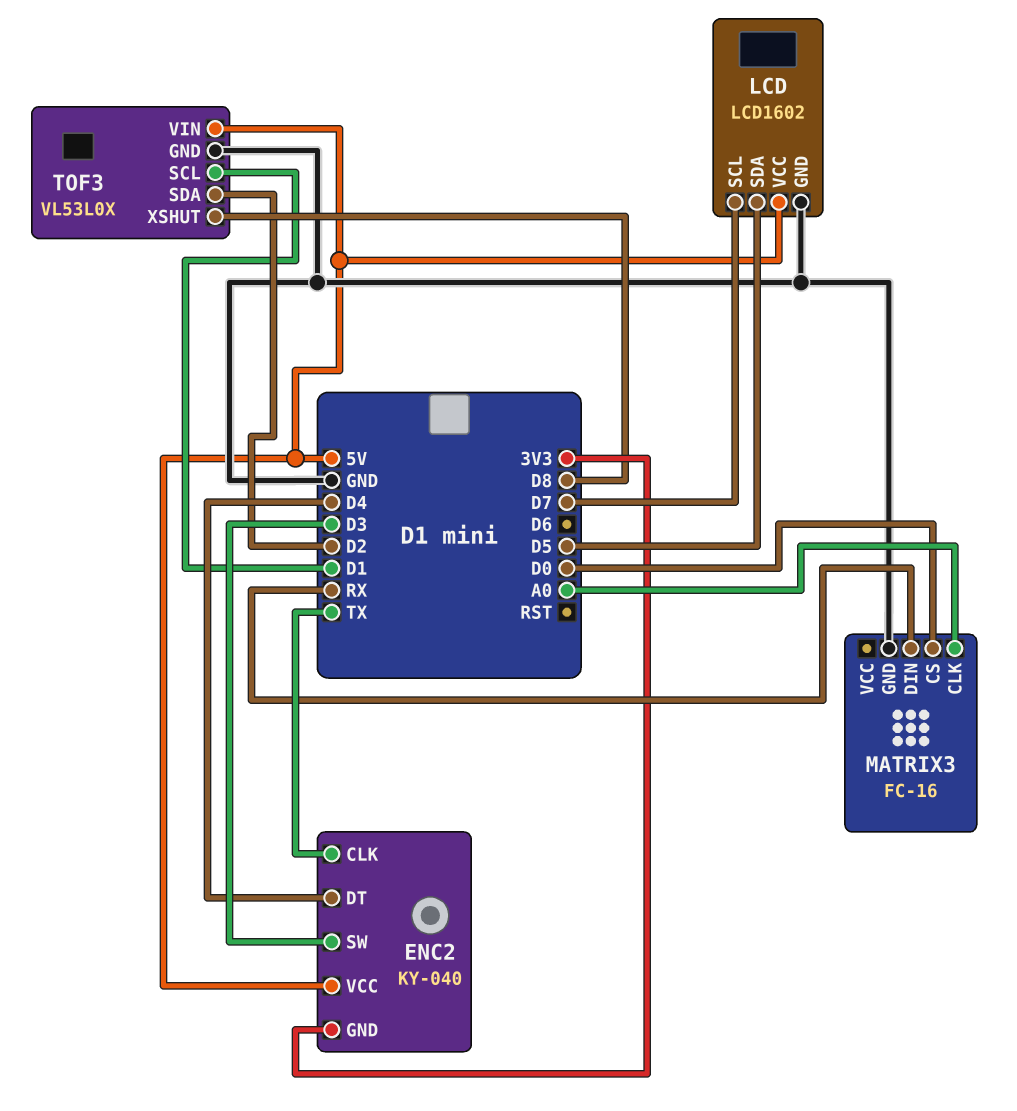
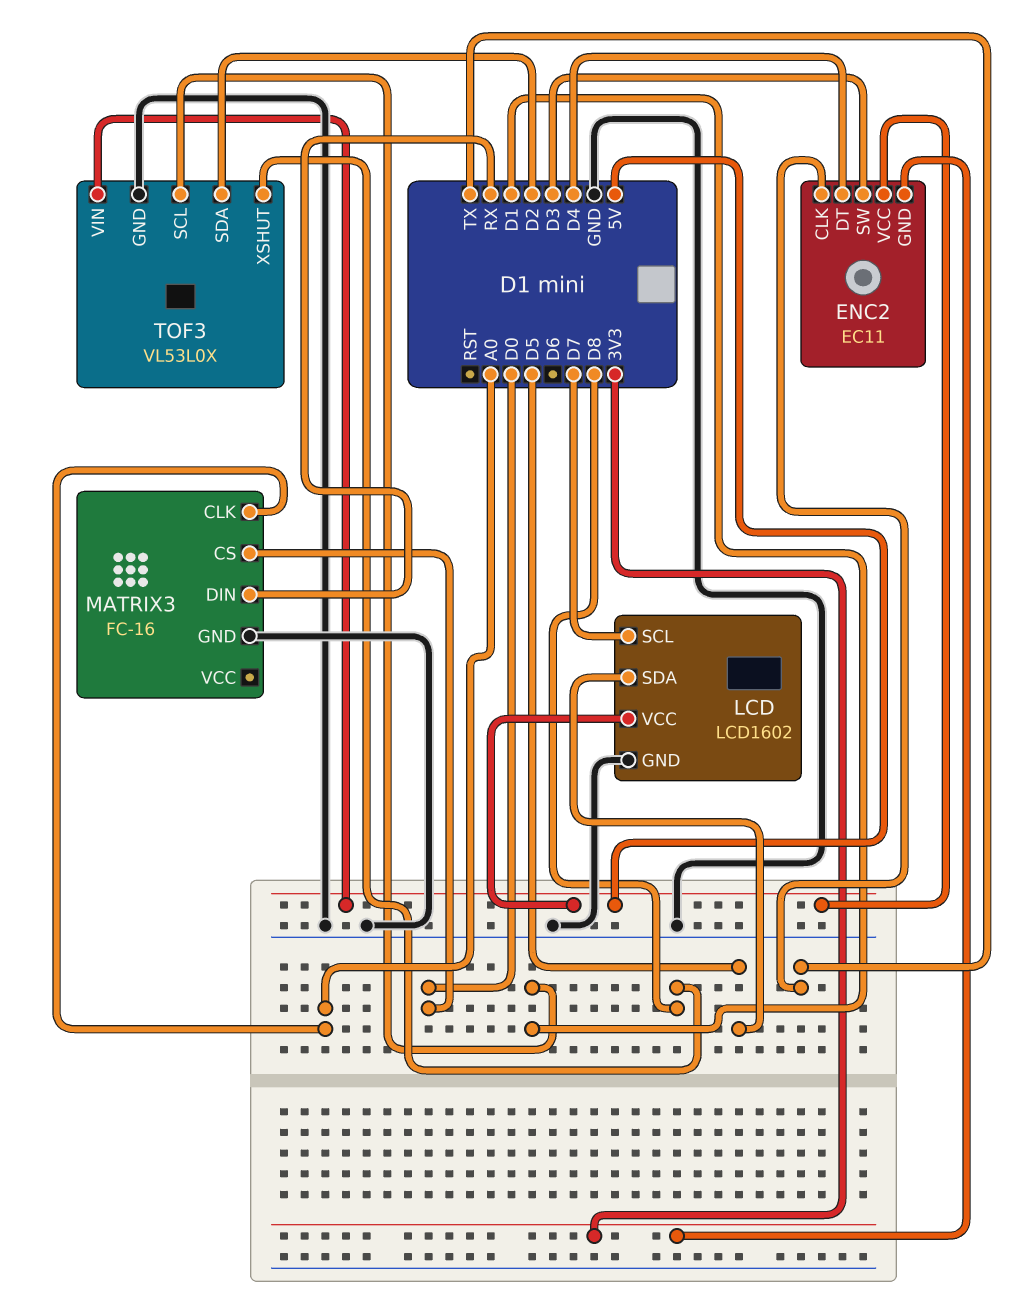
ENC2: KY-040 -> EC11

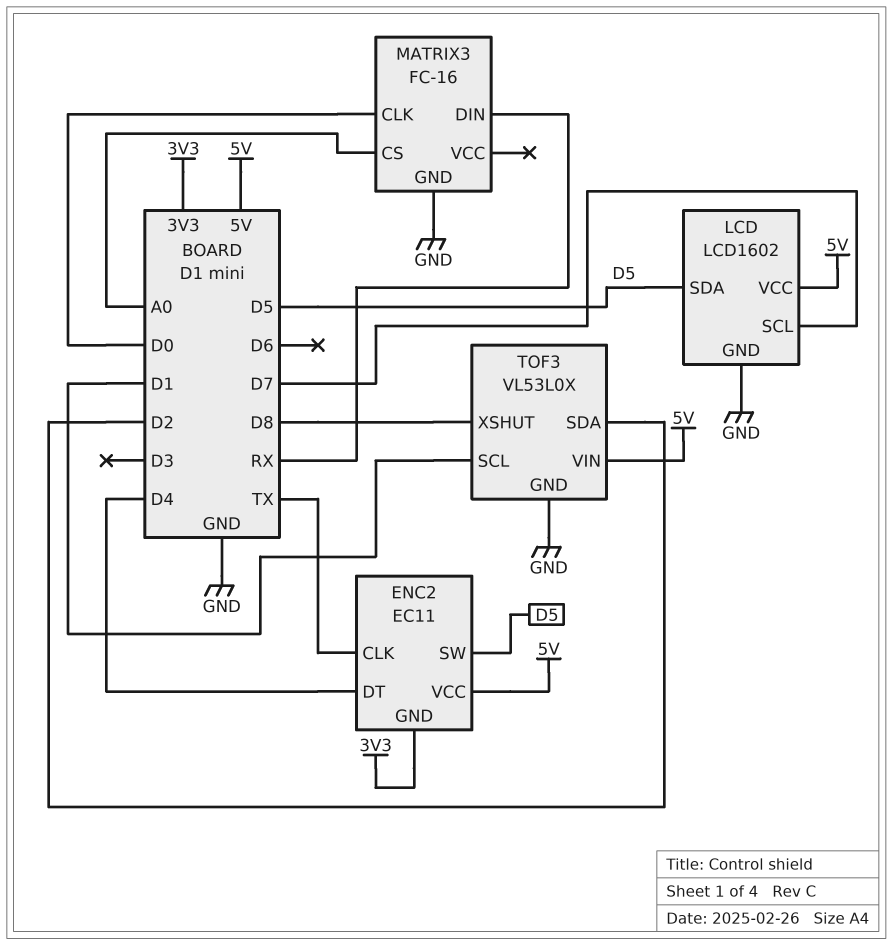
ENC2 pin SW: D3 -> D5
MATRIX3 pin CLK: A0 -> D0
MATRIX3 pin CS: D0 -> A0

